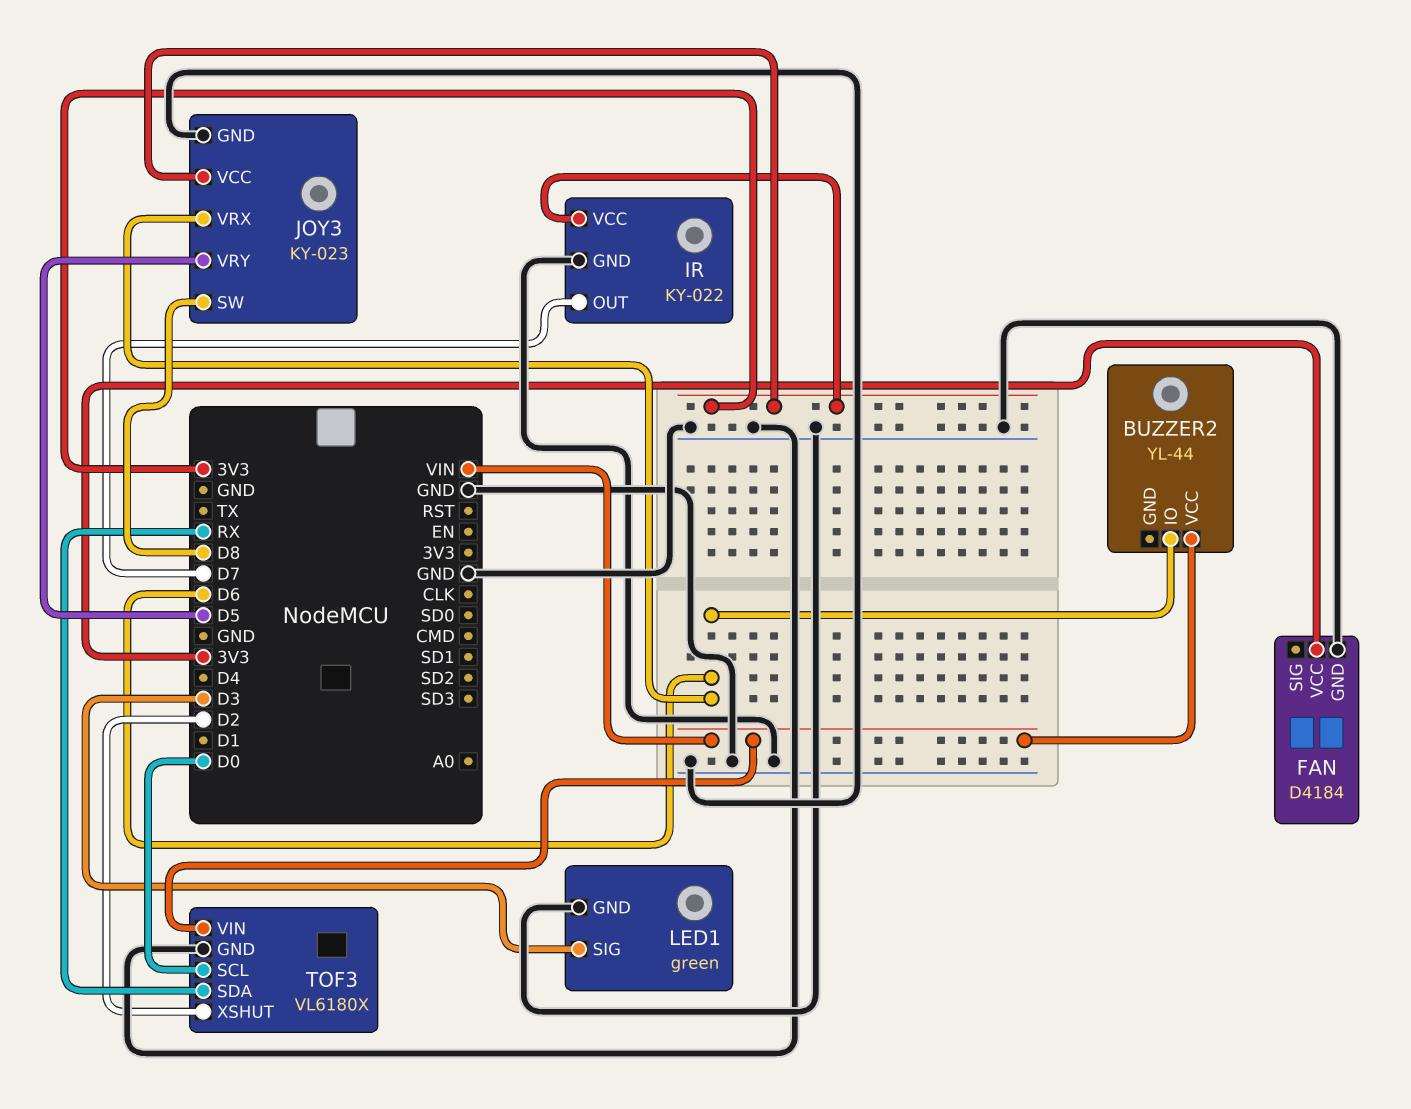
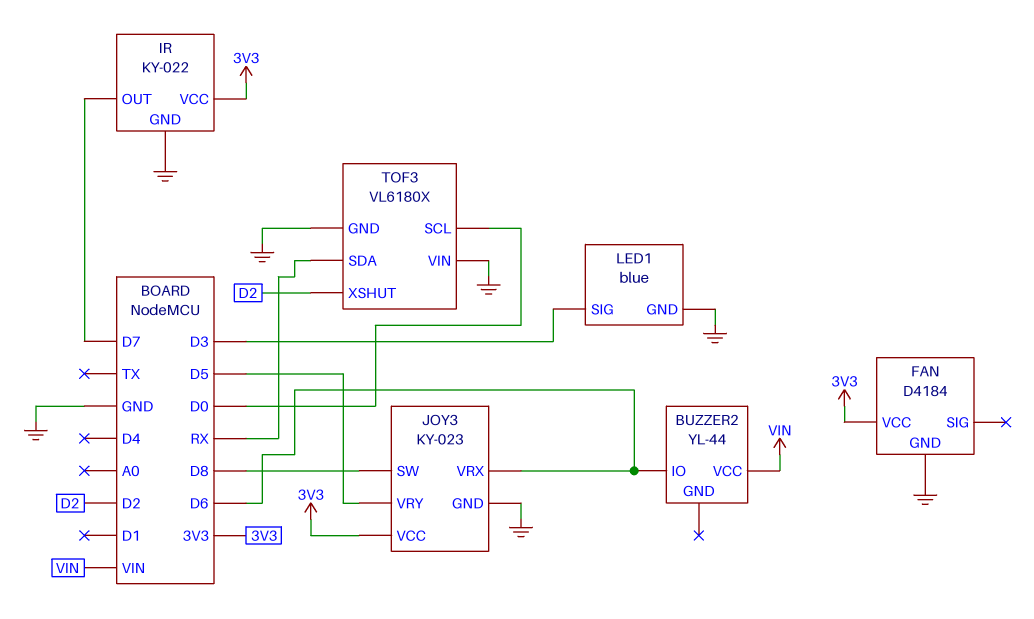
LED1: green -> blue
TOF3 pin VIN: VIN -> GND

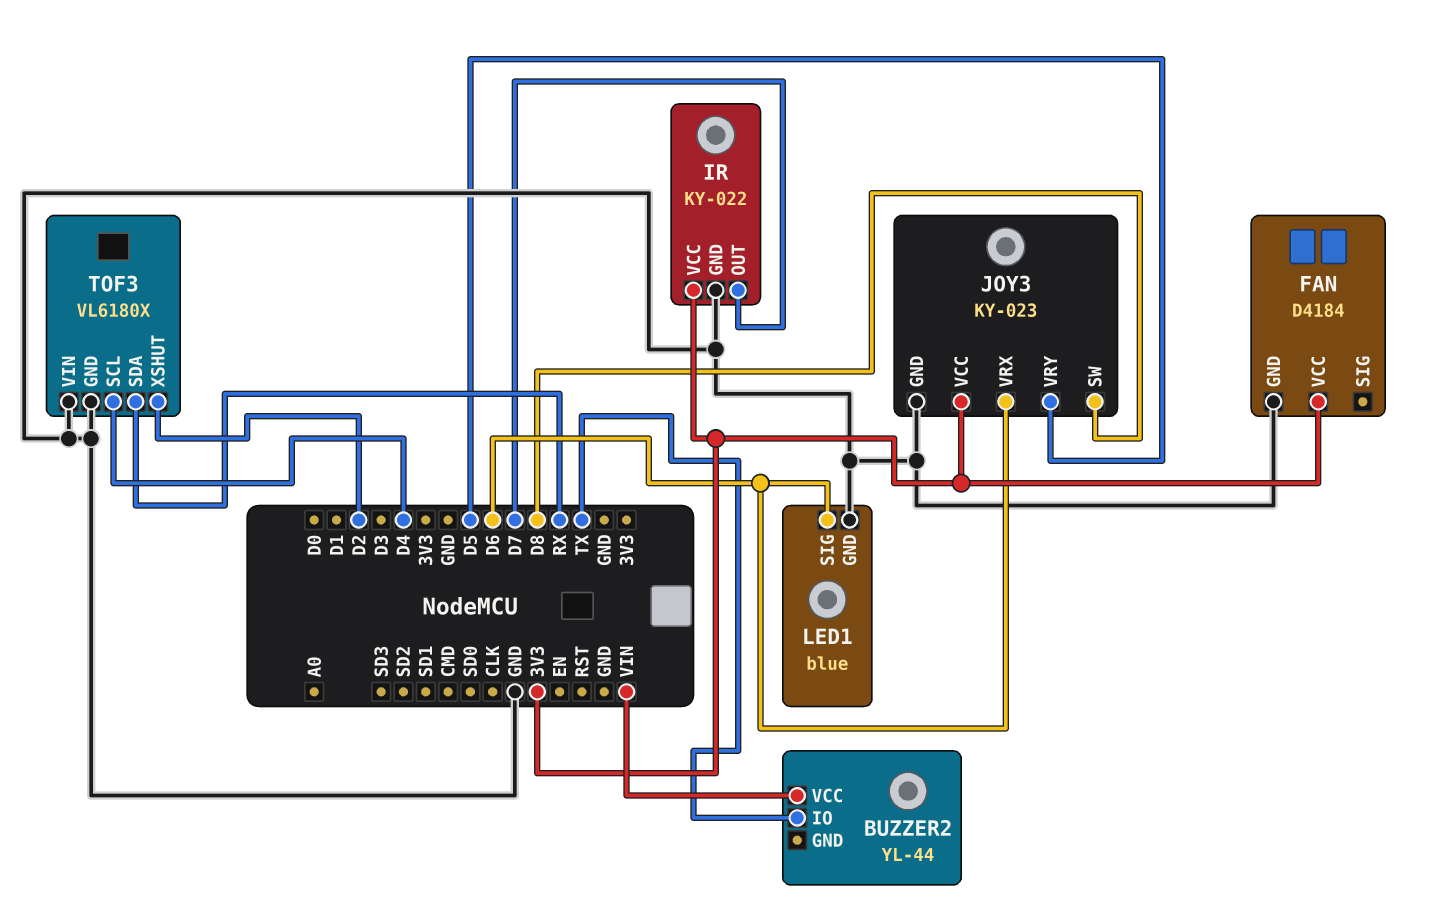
BUZZER2 pin IO: D6 -> TX
LED1 pin SIG: D3 -> D6
TOF3 pin SCL: D0 -> D4

